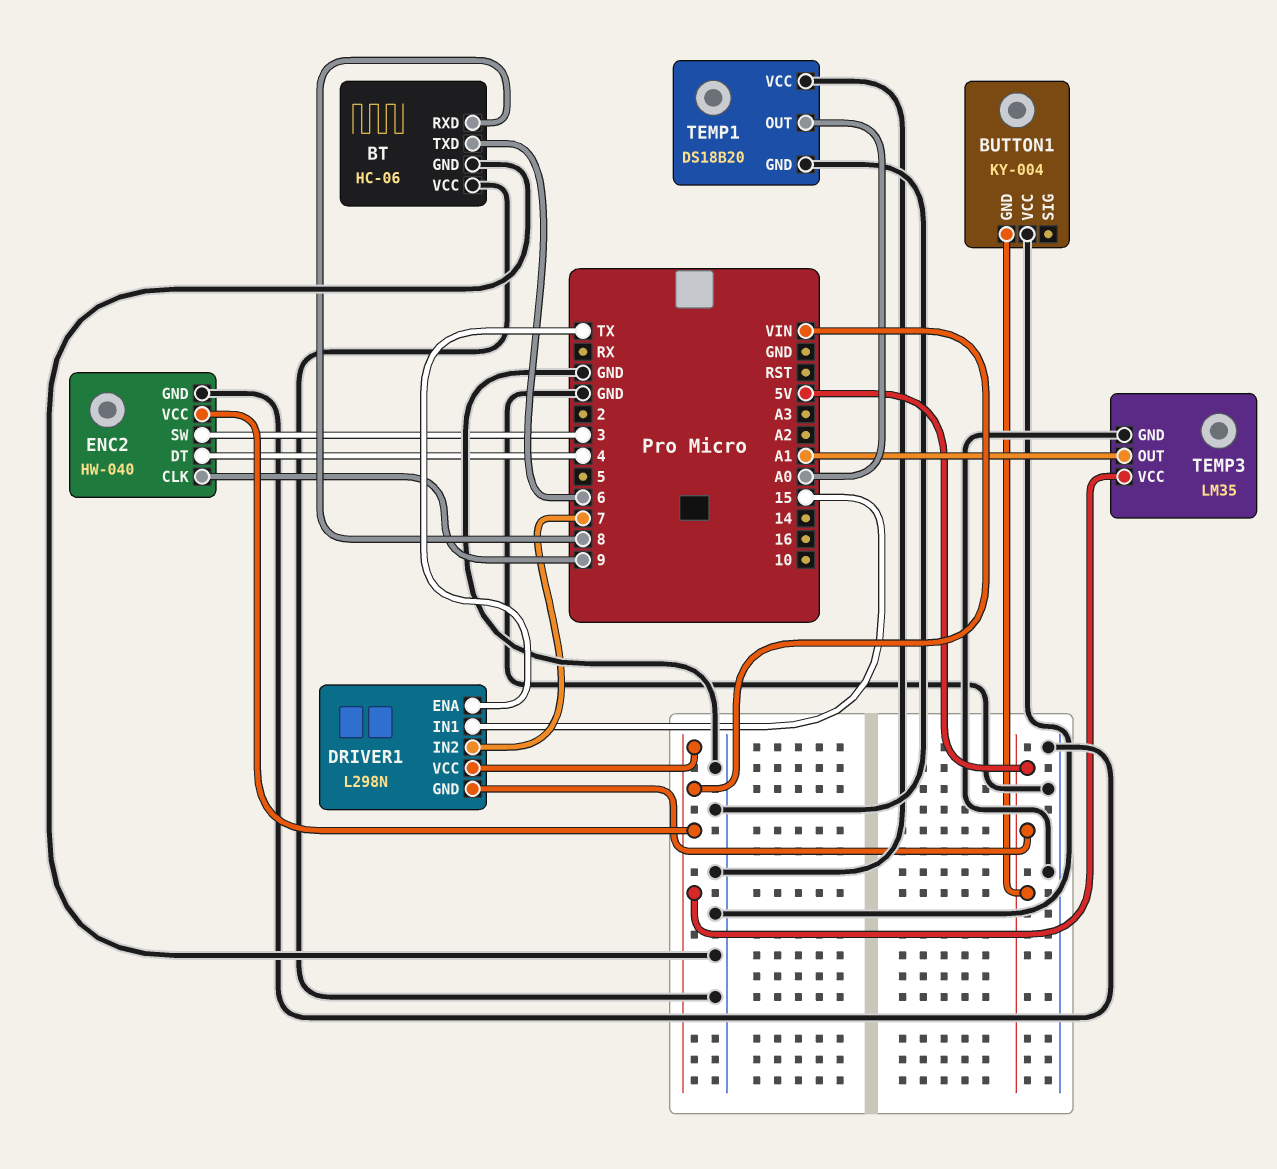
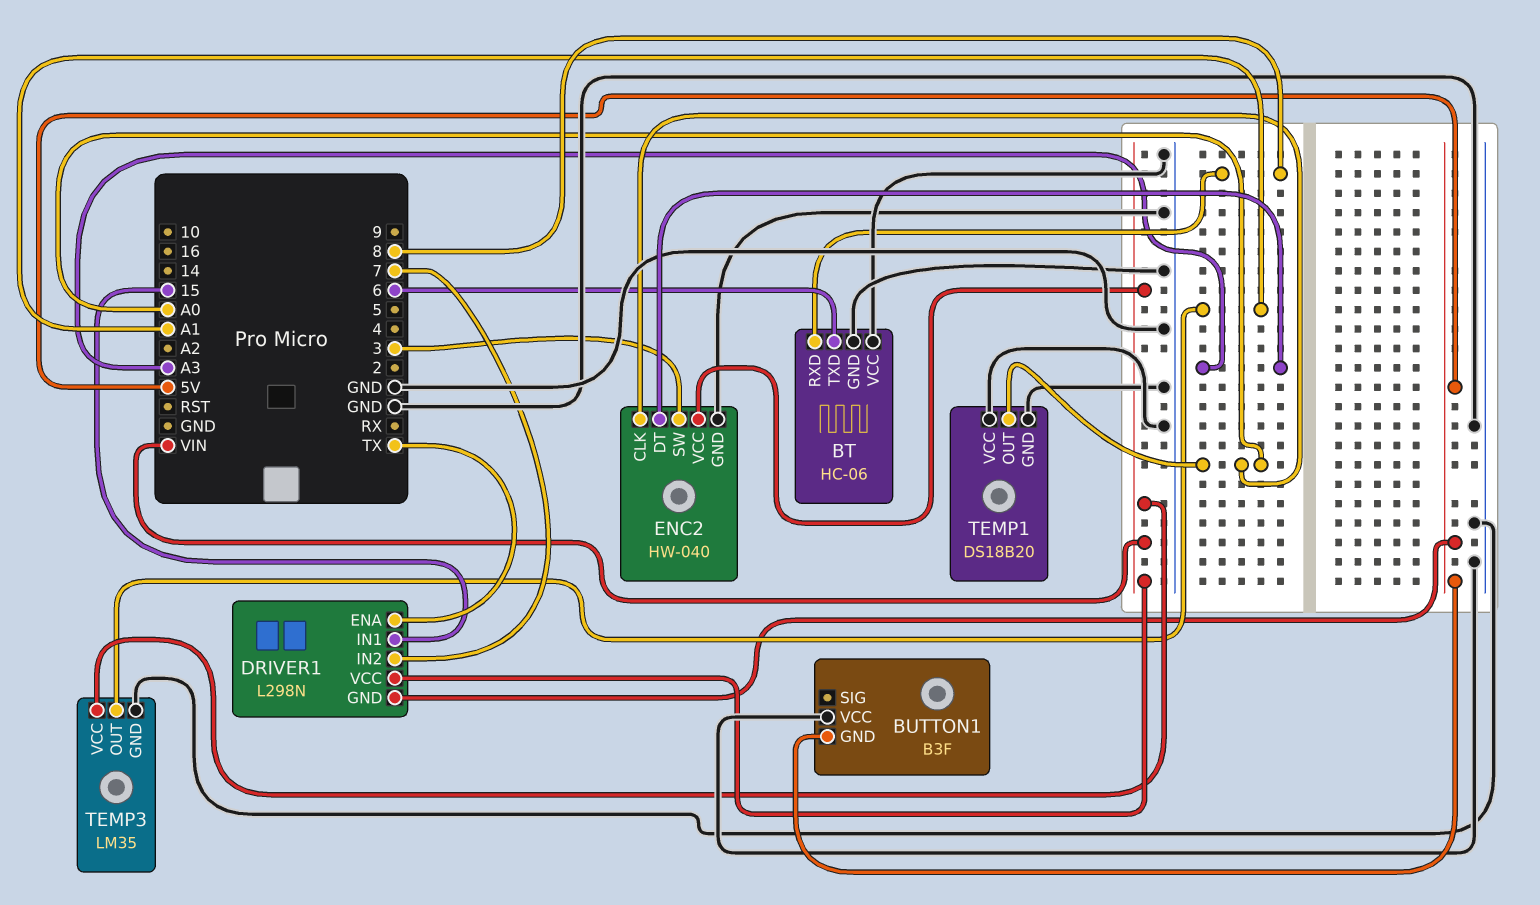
BUTTON1: KY-004 -> B3F
ENC2 pin CLK: 9 -> A0
ENC2 pin DT: 4 -> A3

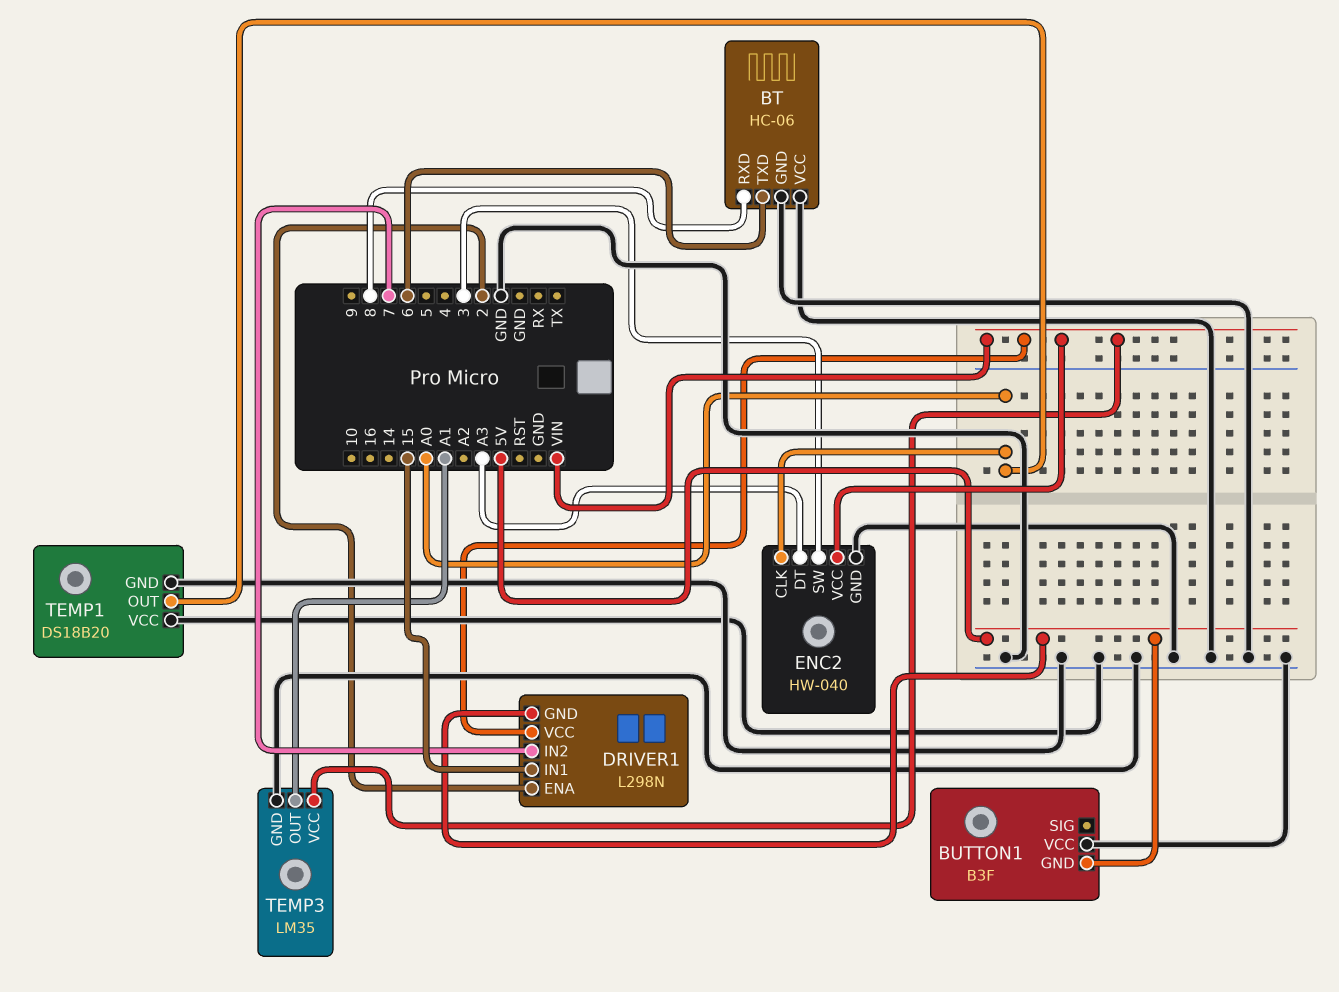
DRIVER1 pin ENA: TX -> 2

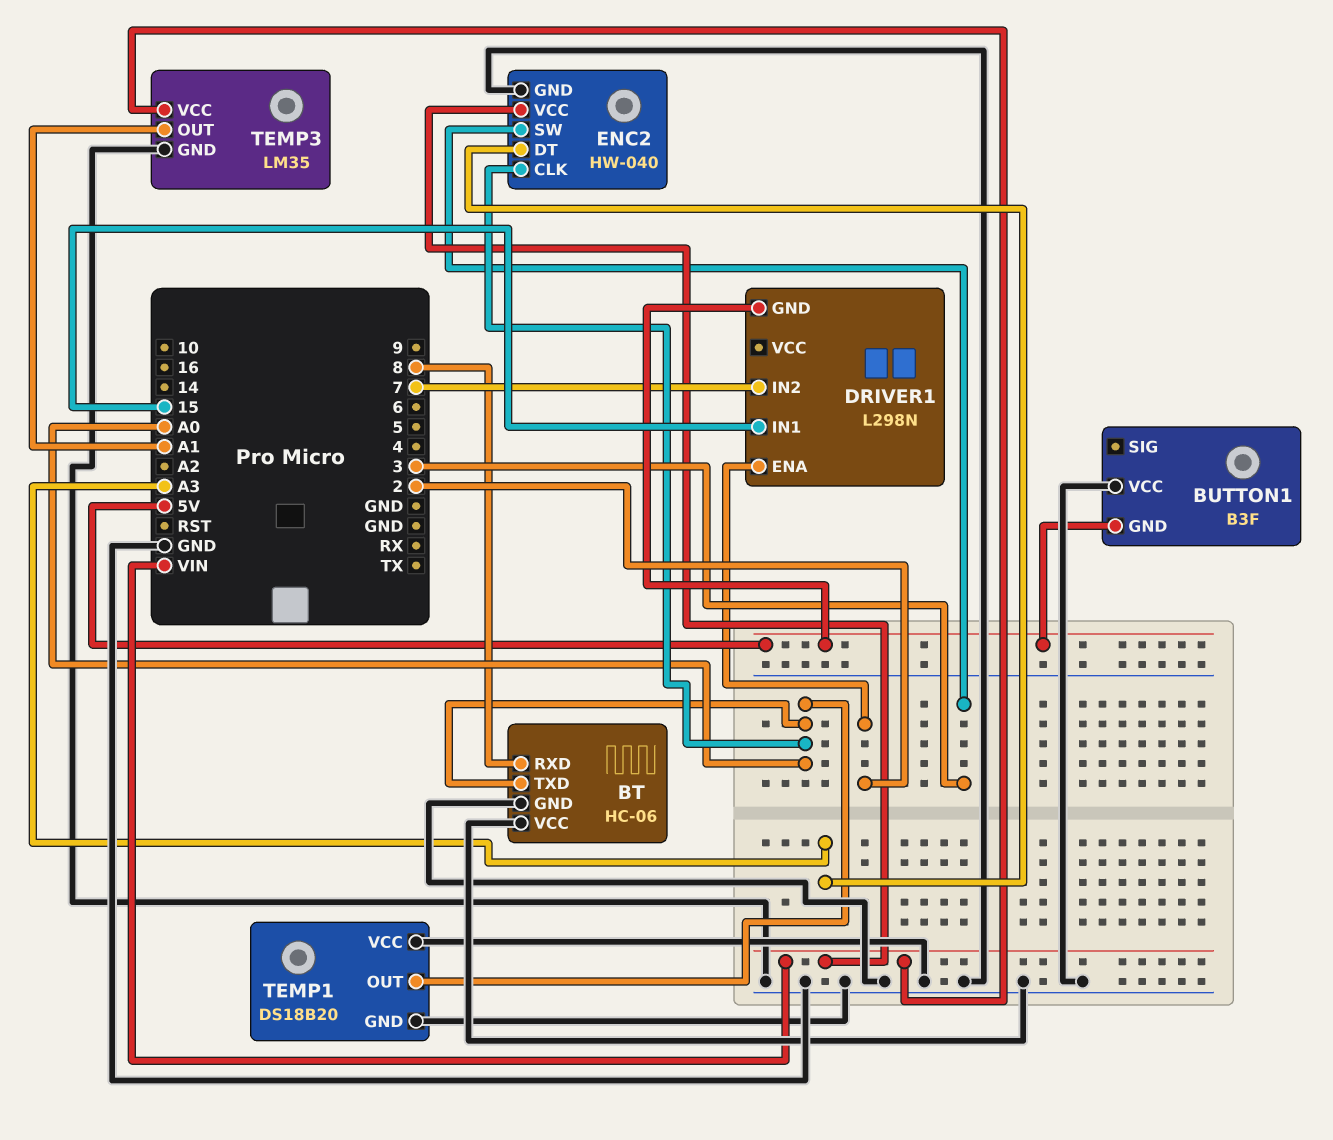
BT pin TXD: 6 -> A0
DRIVER1 pin VCC: VIN -> none

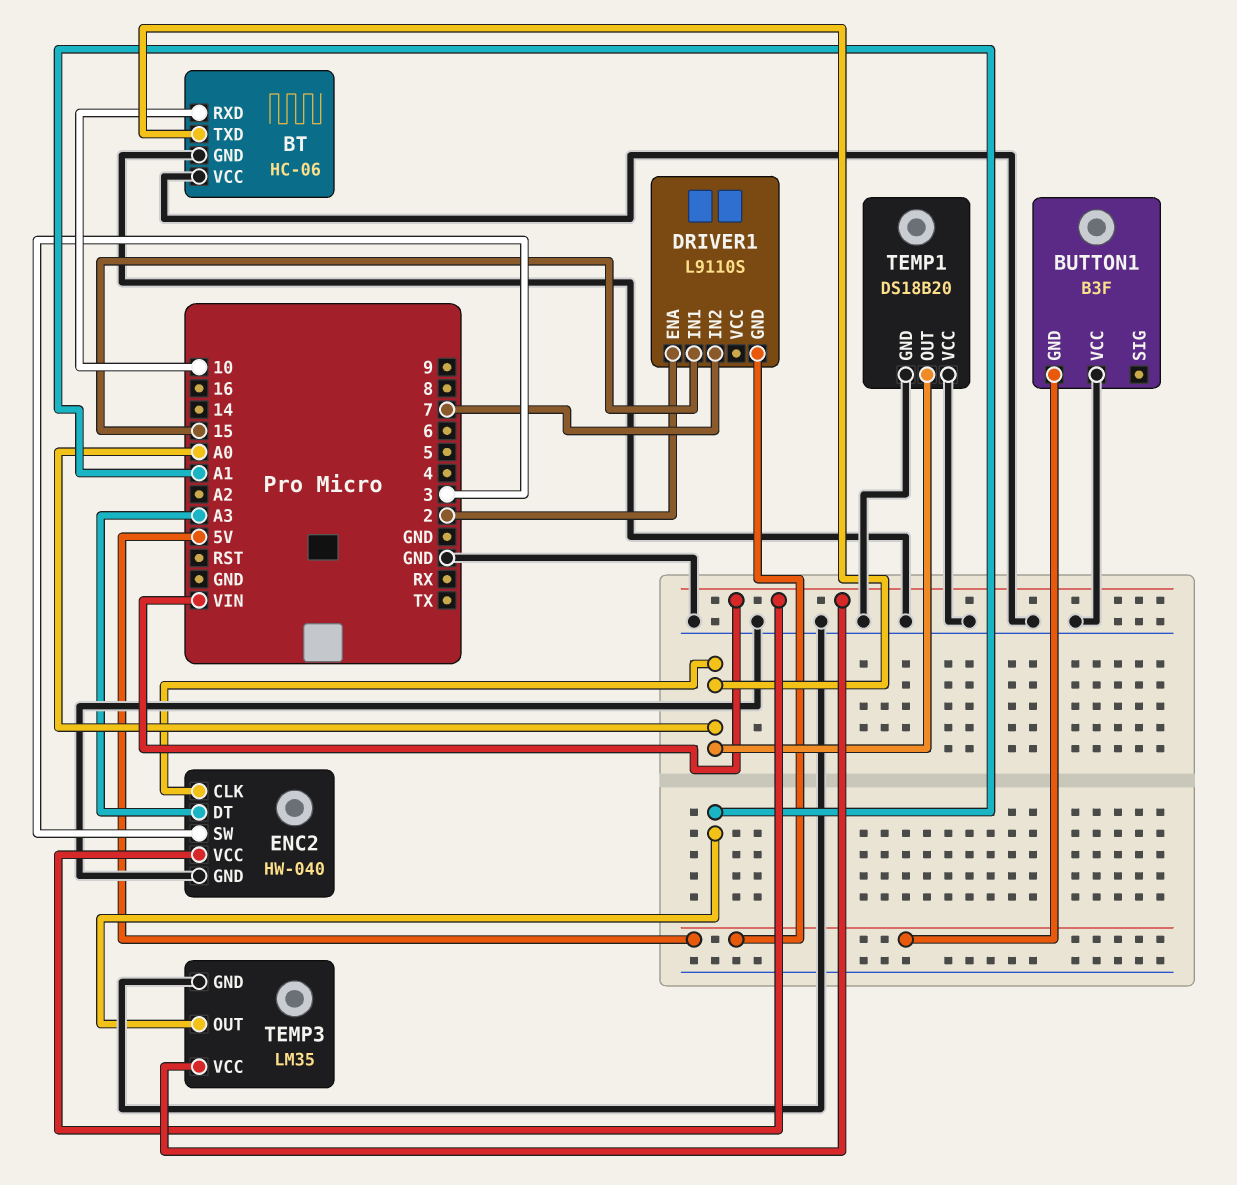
BT pin RXD: 8 -> 10
DRIVER1: L298N -> L9110S

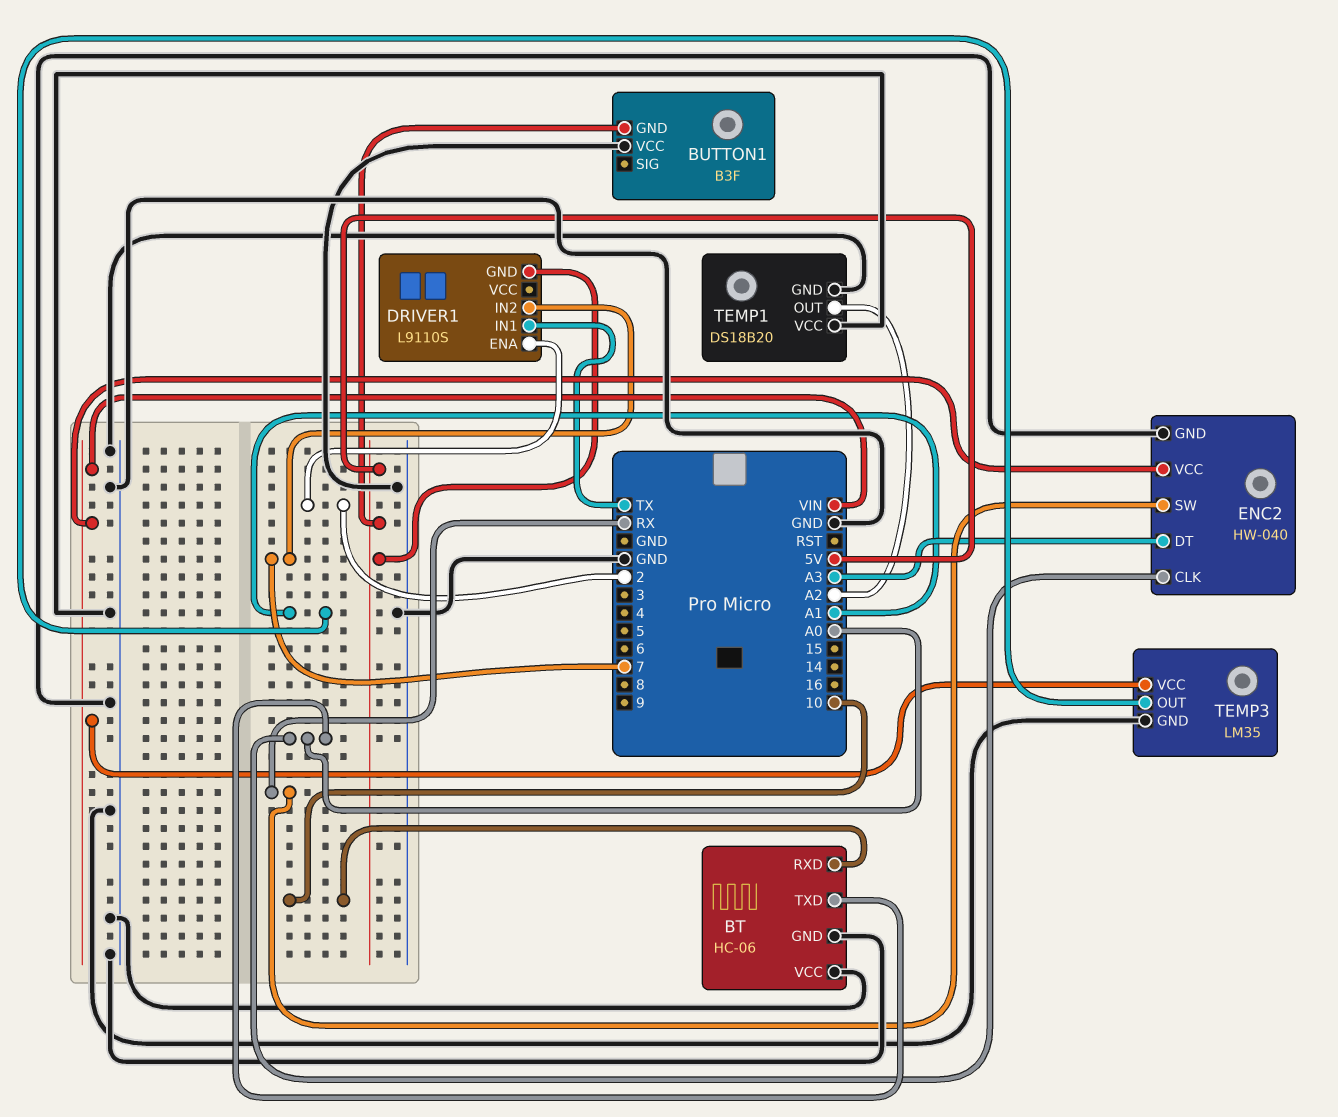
DRIVER1 pin IN1: 15 -> TX
ENC2 pin SW: 3 -> RX
TEMP1 pin OUT: A0 -> A2

